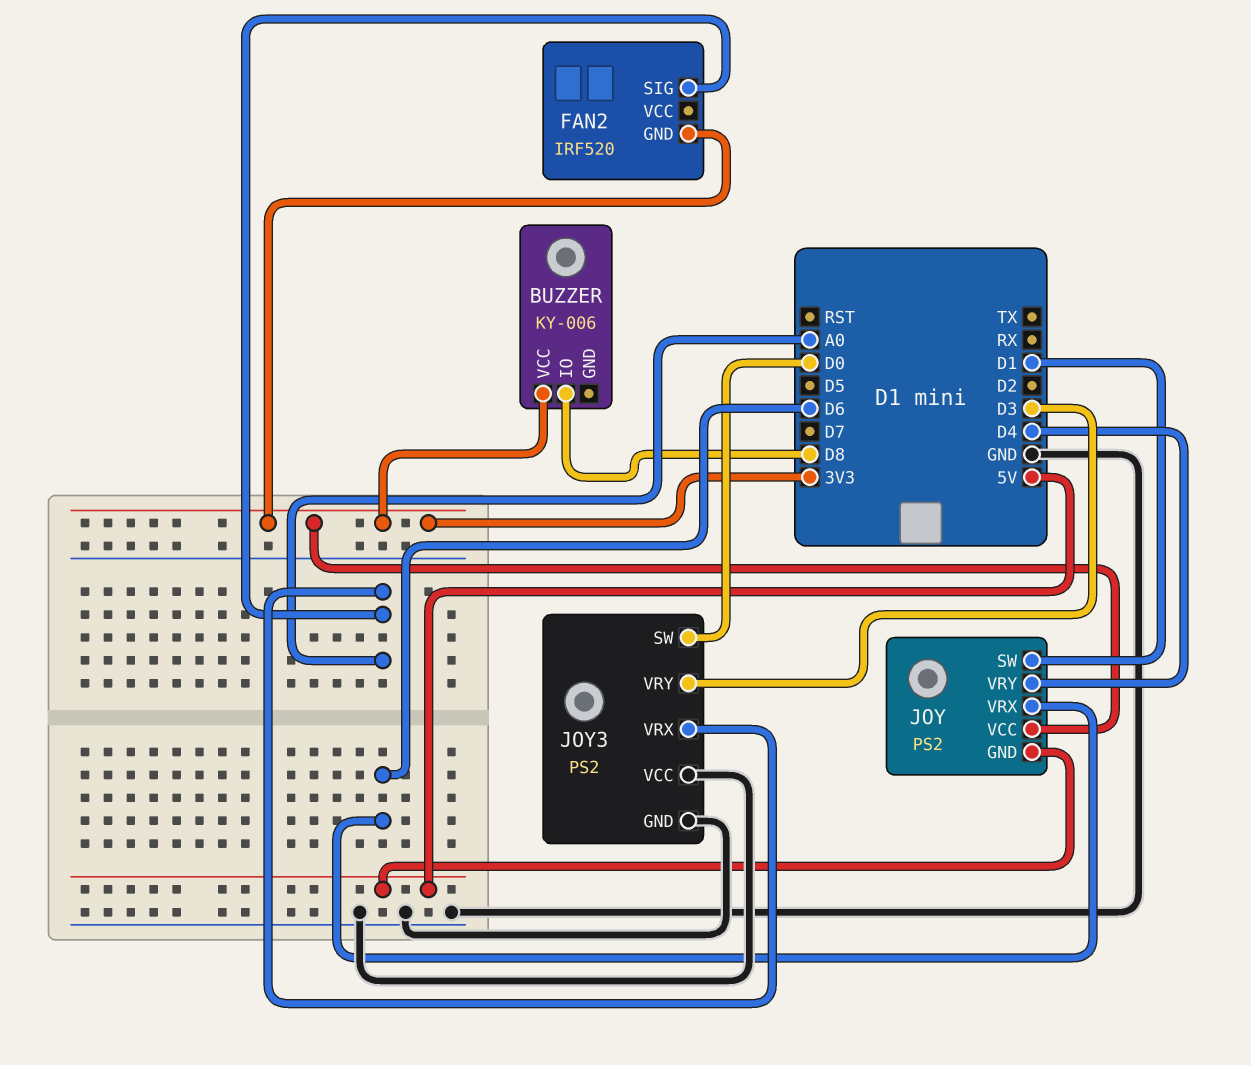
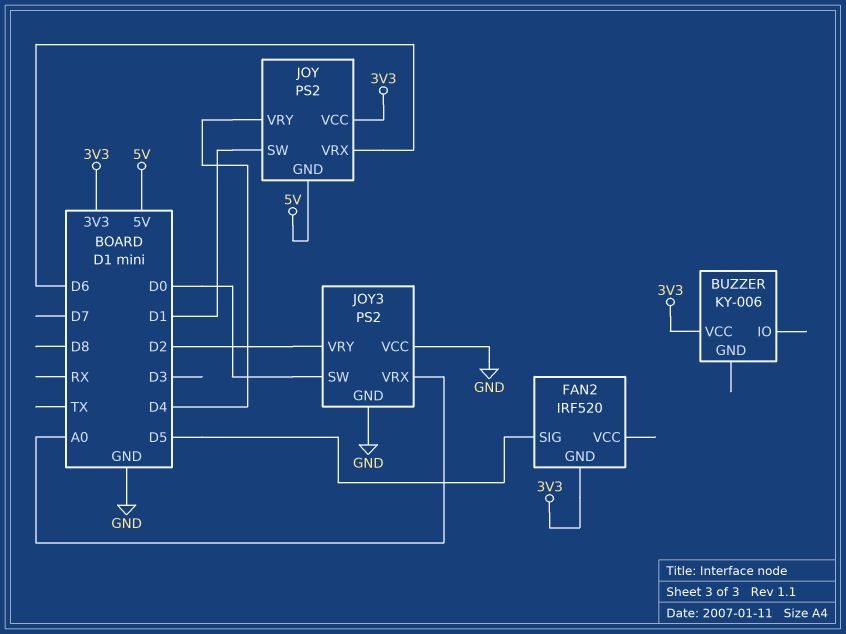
BUZZER pin IO: D8 -> none
FAN2 pin SIG: A0 -> D5
JOY3 pin VRY: D3 -> D2

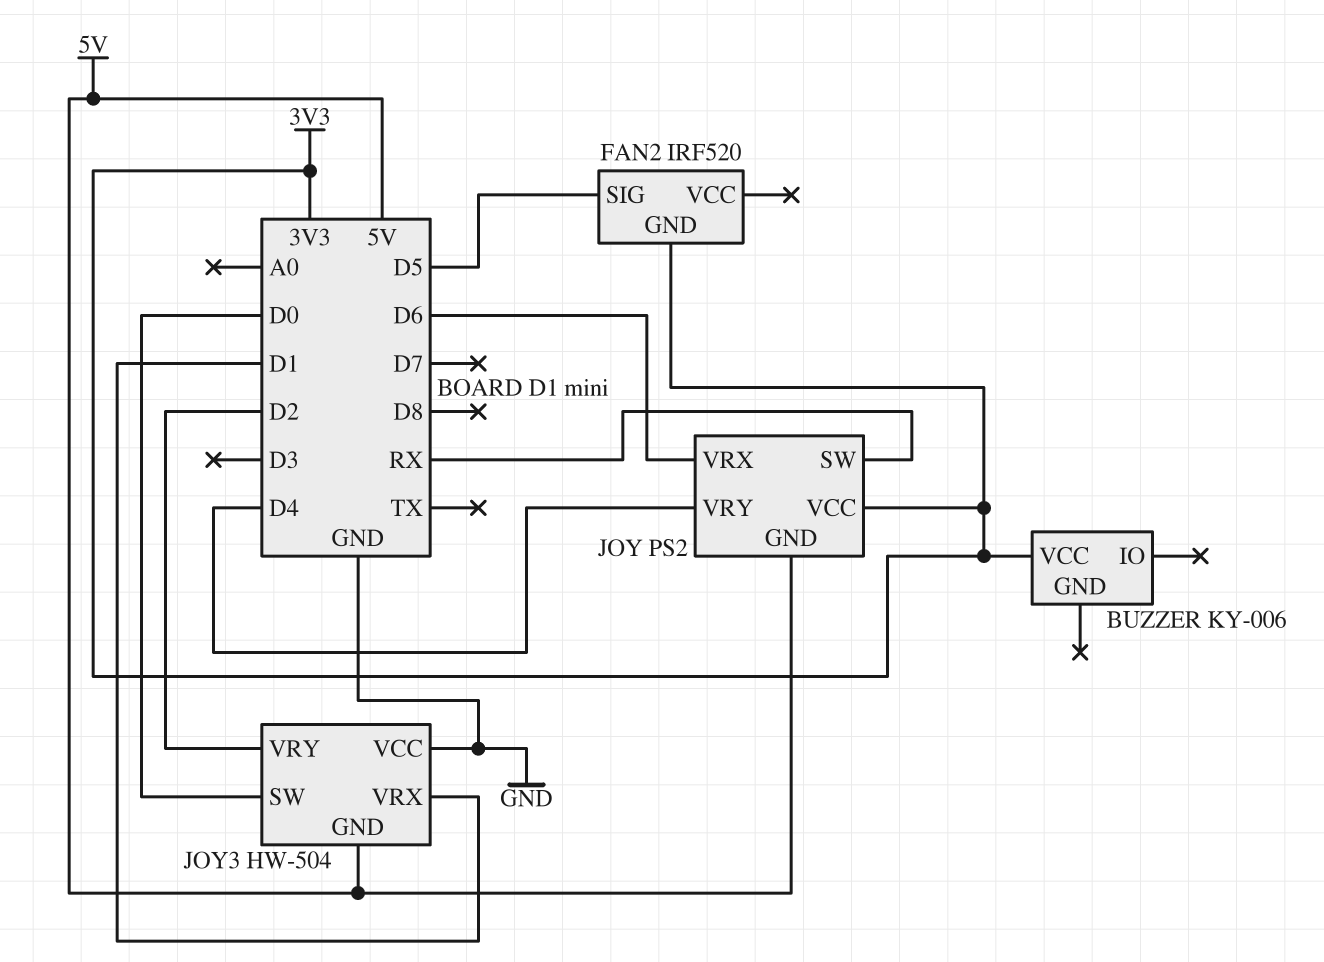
JOY pin SW: D1 -> RX
JOY3: PS2 -> HW-504
JOY3 pin GND: GND -> 5V
JOY3 pin VRX: A0 -> D1

